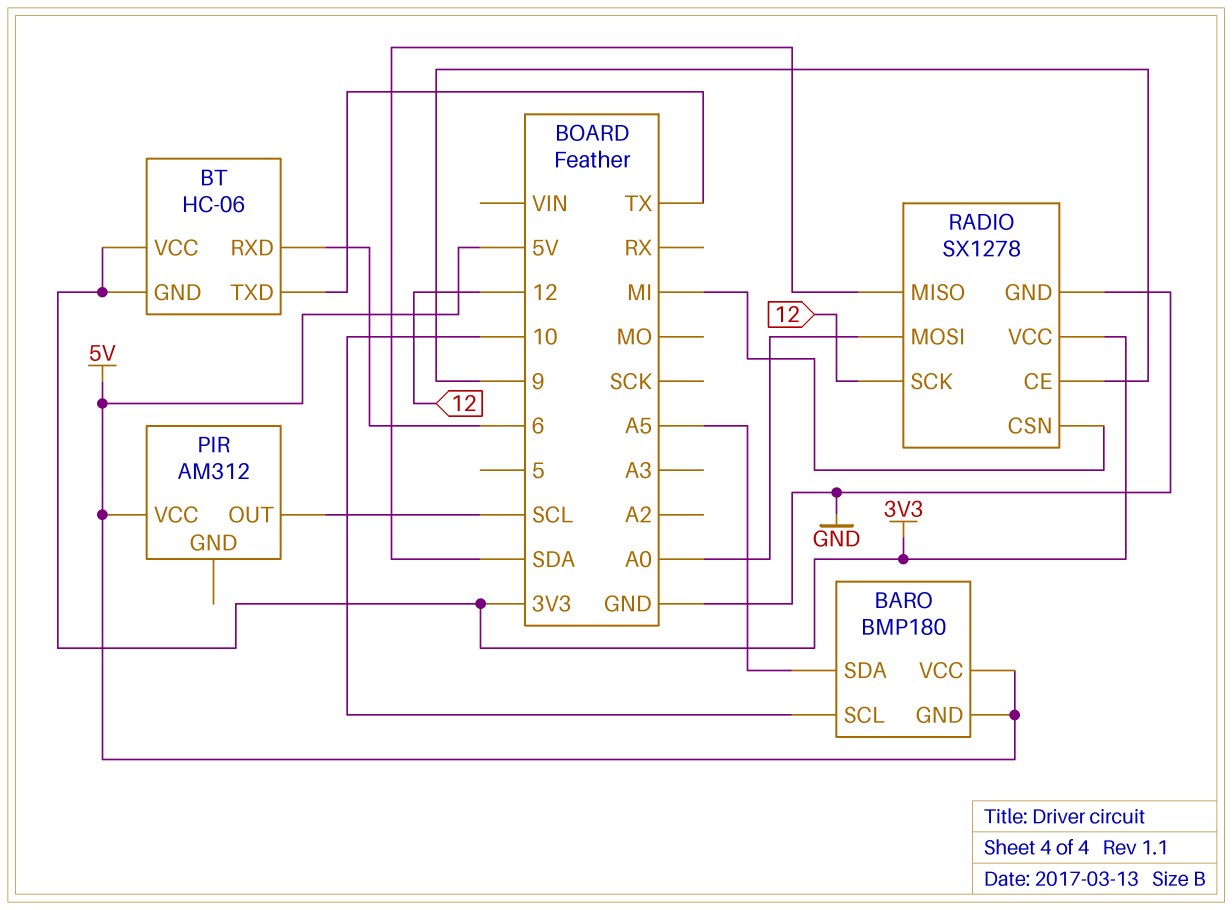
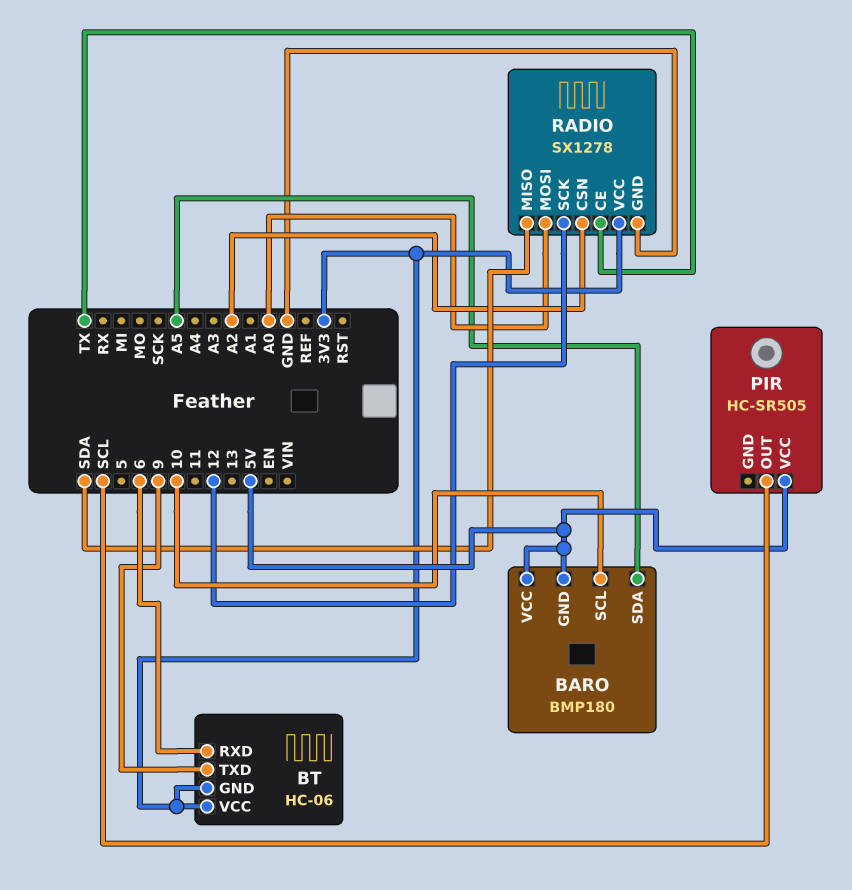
BT pin TXD: TX -> 9
PIR: AM312 -> HC-SR505
RADIO pin CE: 9 -> TX
RADIO pin CSN: MI -> A2

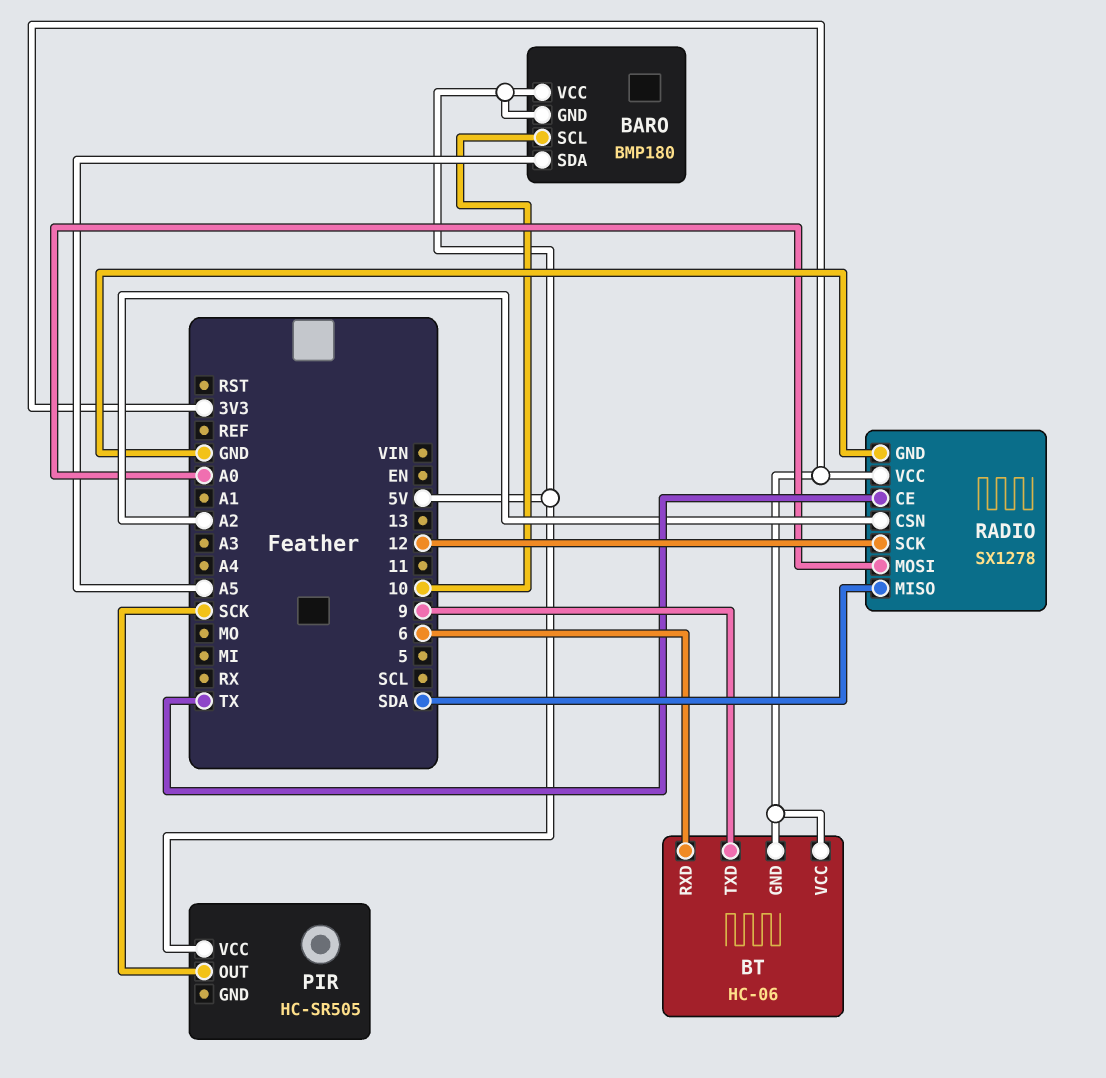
PIR pin OUT: SCL -> SCK

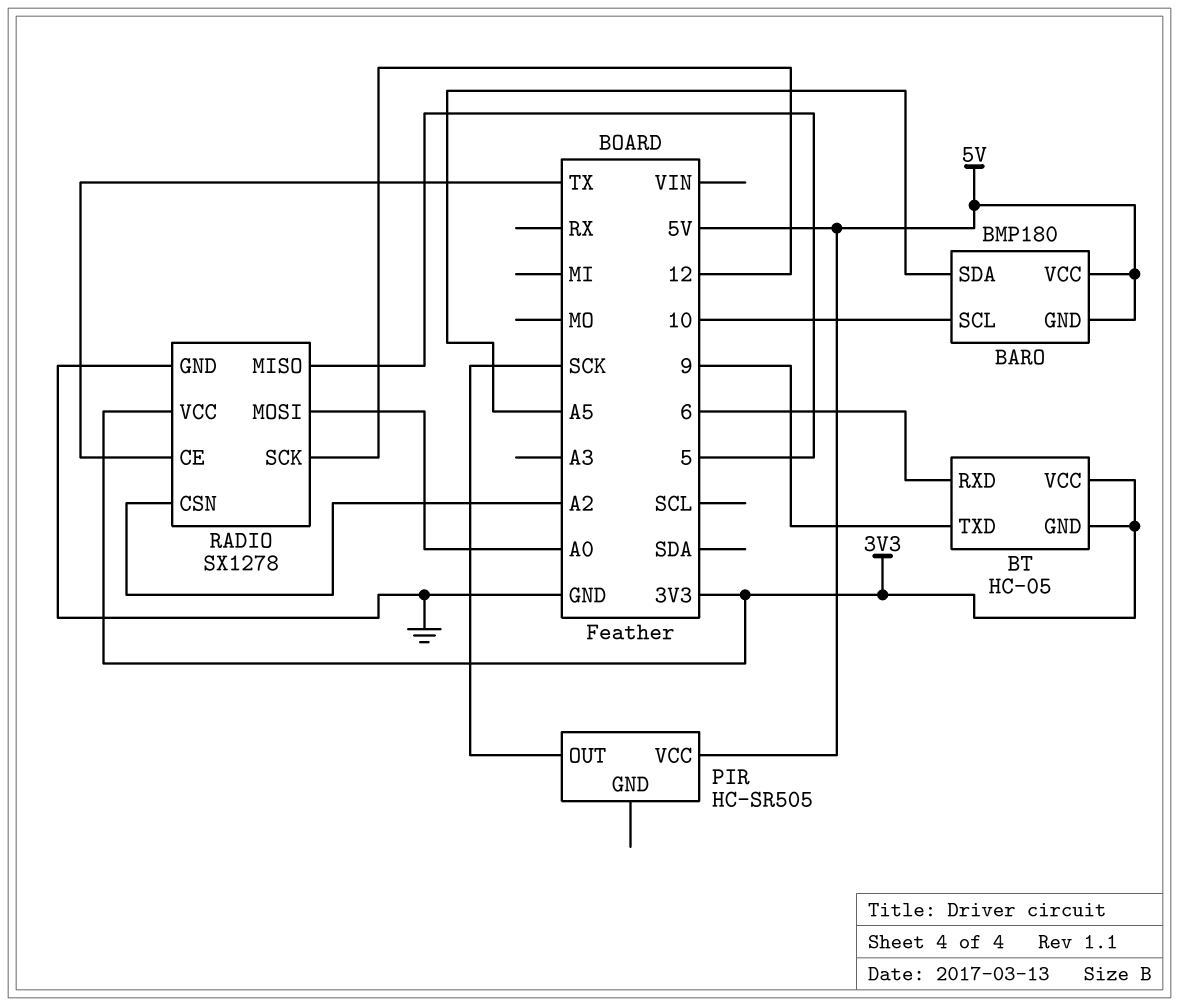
BT: HC-06 -> HC-05
RADIO pin MISO: SDA -> 5

